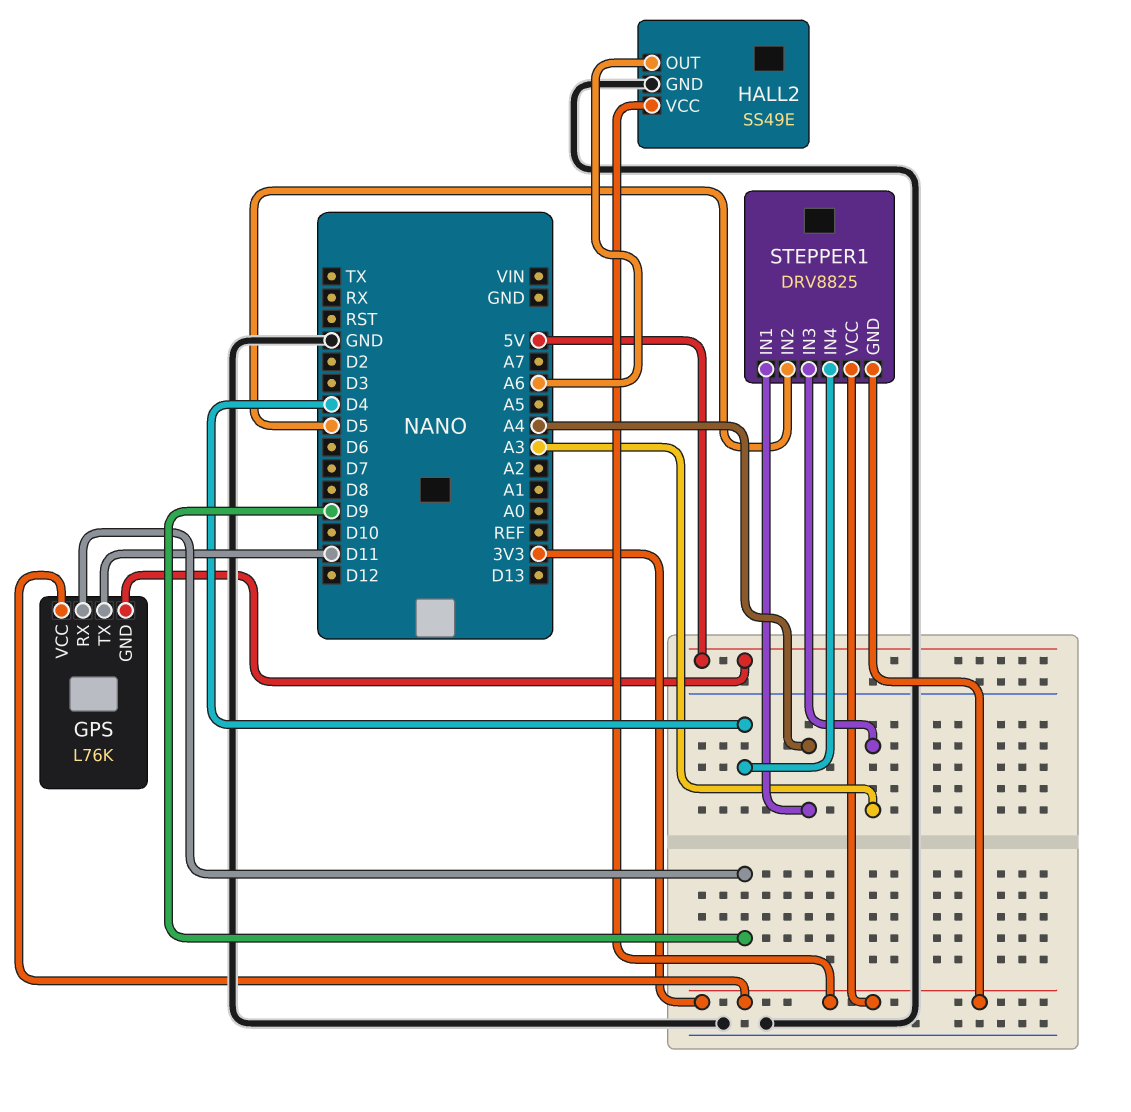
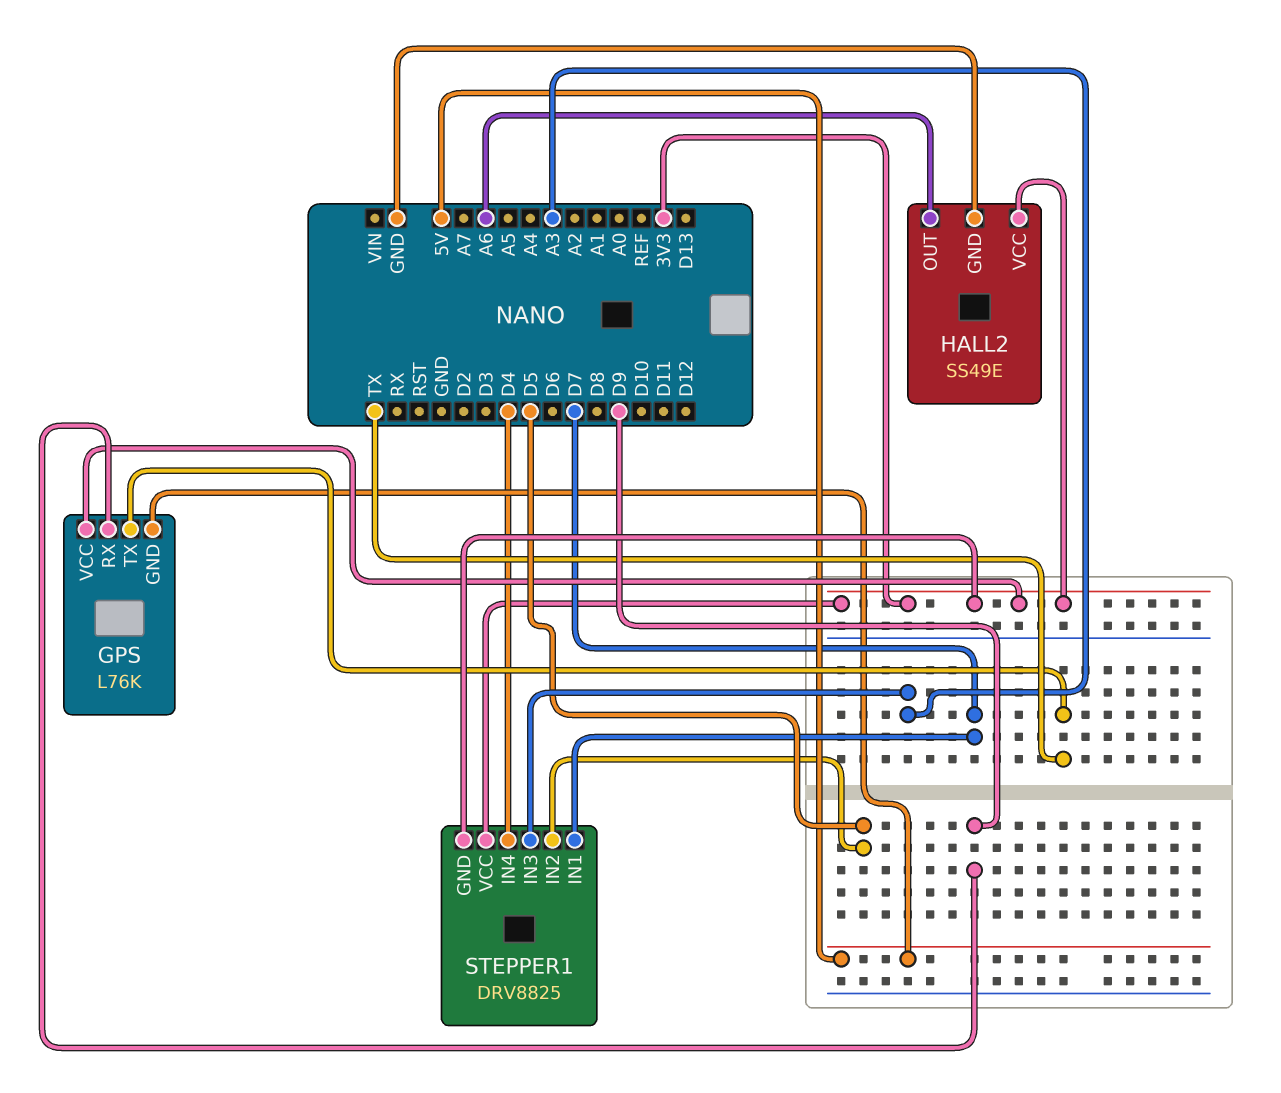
GPS pin TX: D11 -> TX
STEPPER1 pin IN1: A4 -> D7

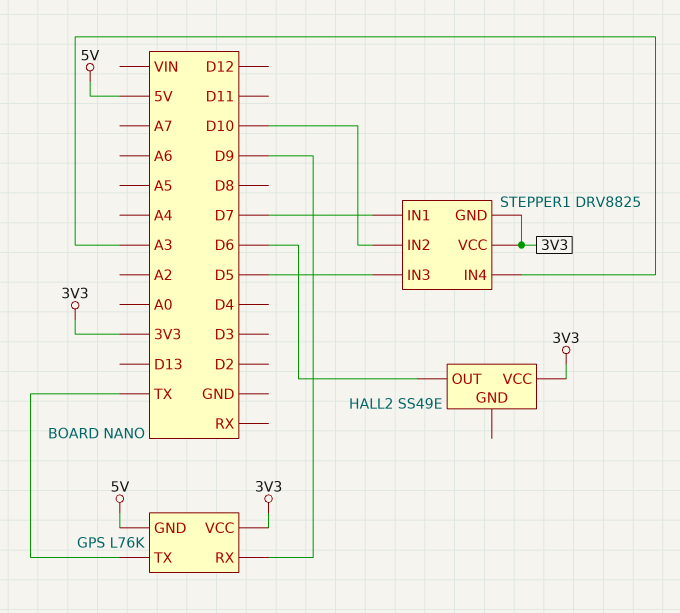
HALL2 pin GND: GND -> none
HALL2 pin OUT: A6 -> D6
STEPPER1 pin IN2: D5 -> D10
STEPPER1 pin IN3: A3 -> D5
STEPPER1 pin IN4: D4 -> A3

